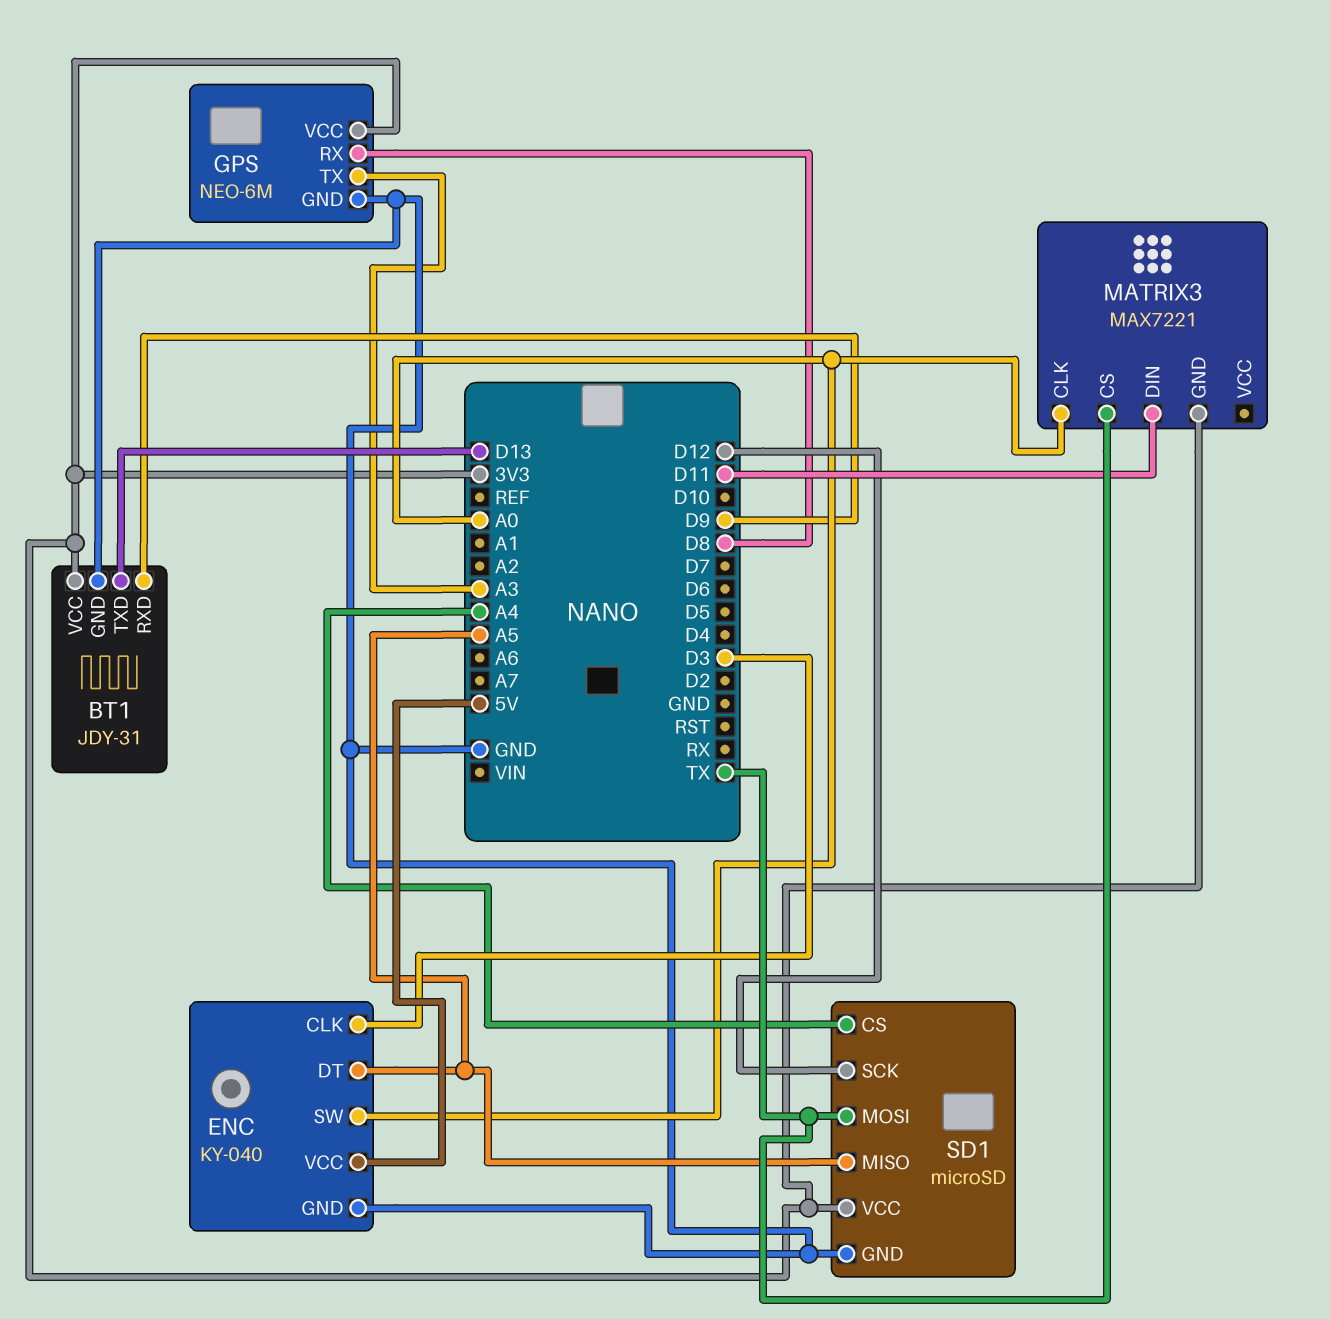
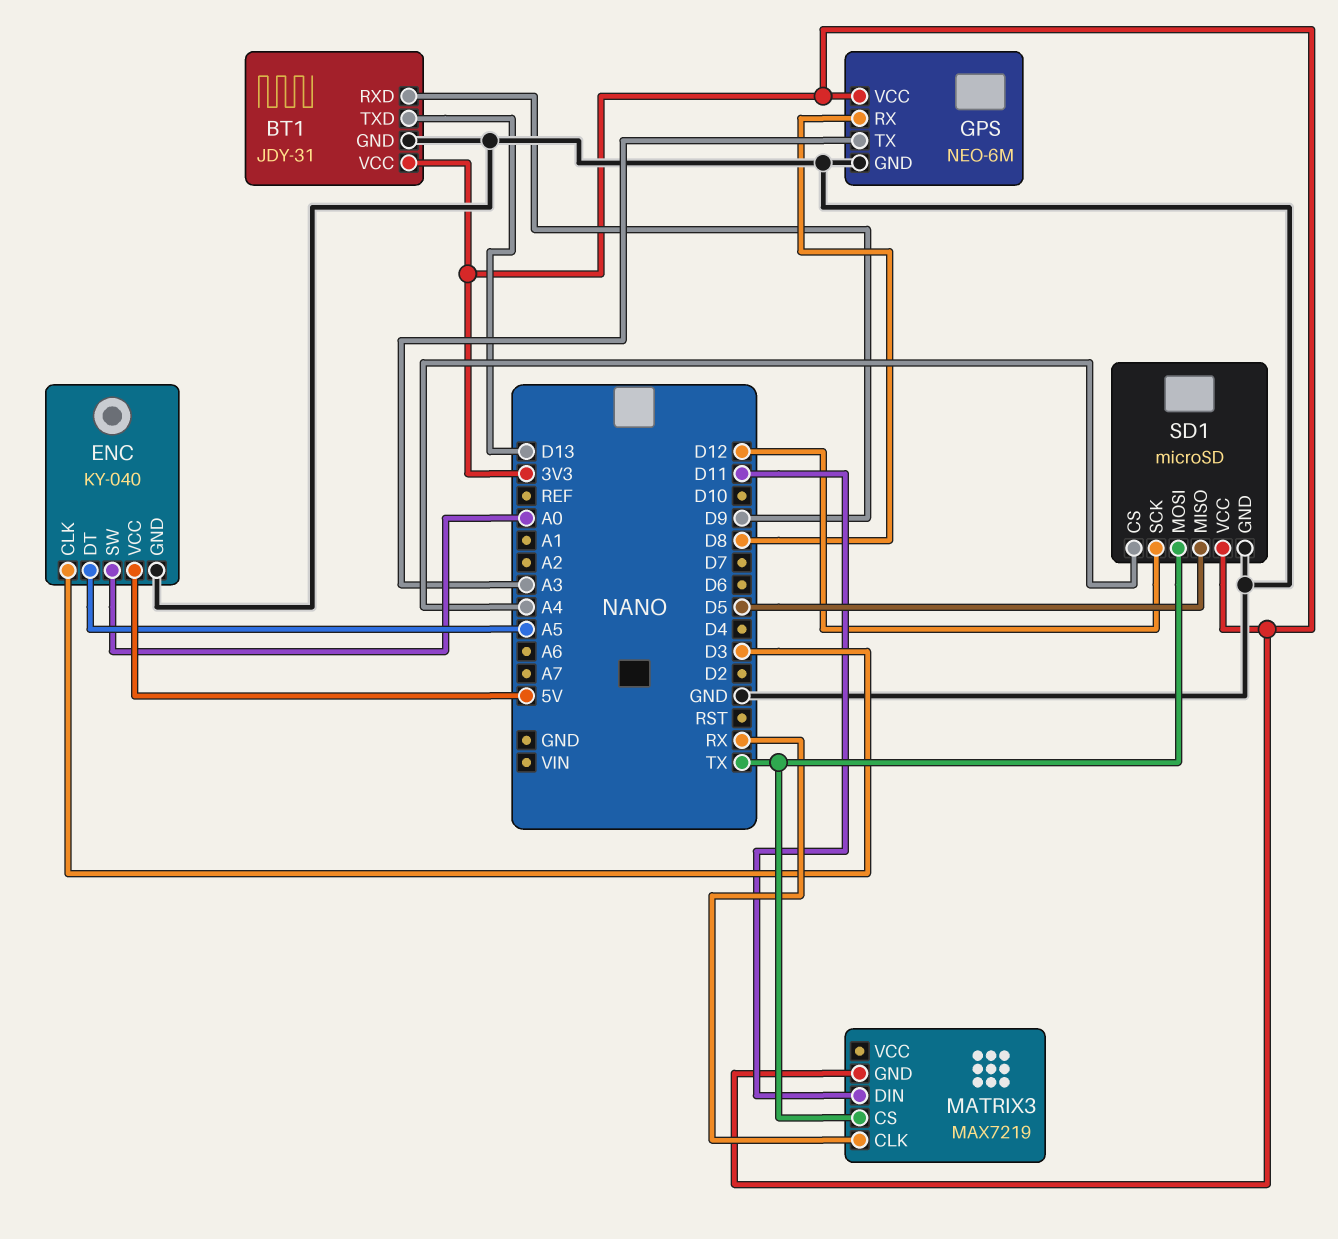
MATRIX3: MAX7221 -> MAX7219
MATRIX3 pin CLK: A0 -> RX
SD1 pin MISO: A5 -> D5

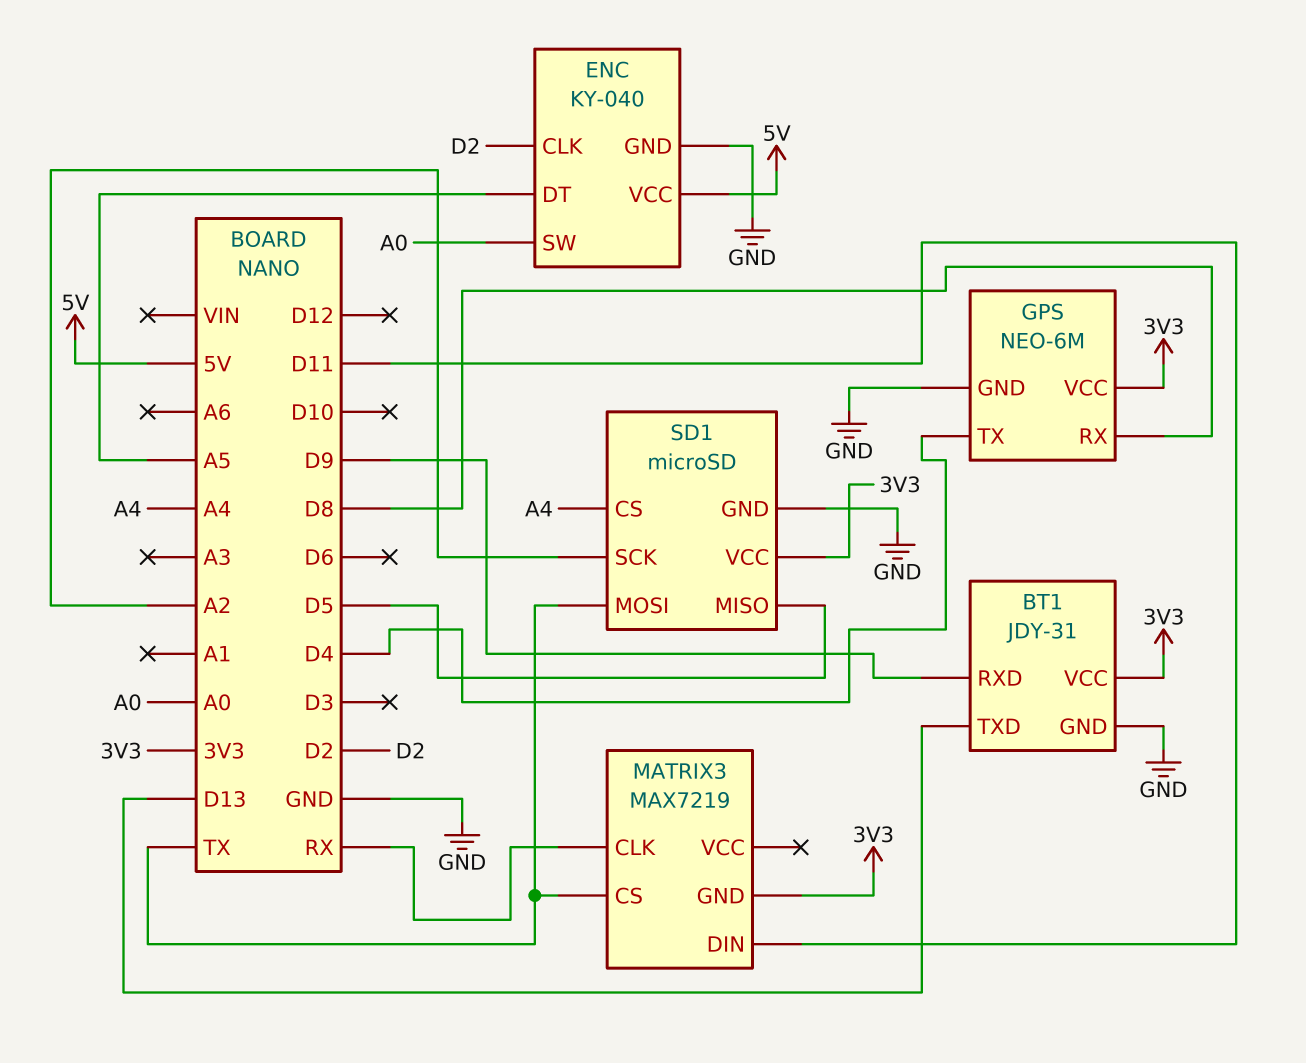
ENC pin CLK: D3 -> D2
GPS pin TX: A3 -> D4
SD1 pin SCK: D12 -> A2

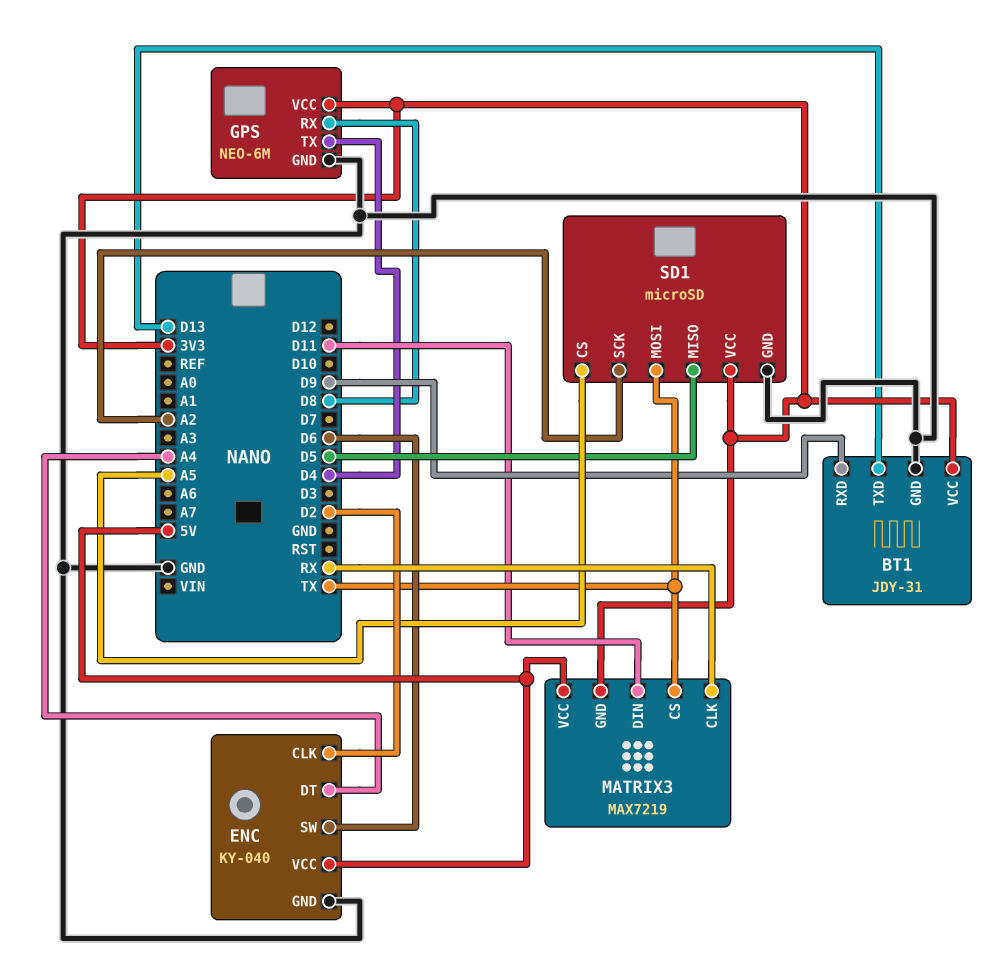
ENC pin DT: A5 -> A4
ENC pin SW: A0 -> D6
MATRIX3 pin VCC: none -> 5V
SD1 pin CS: A4 -> A5

